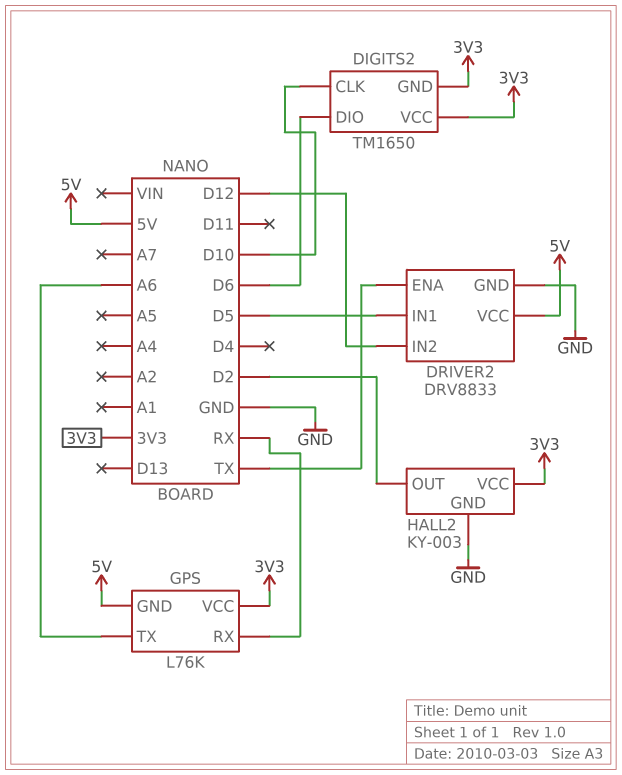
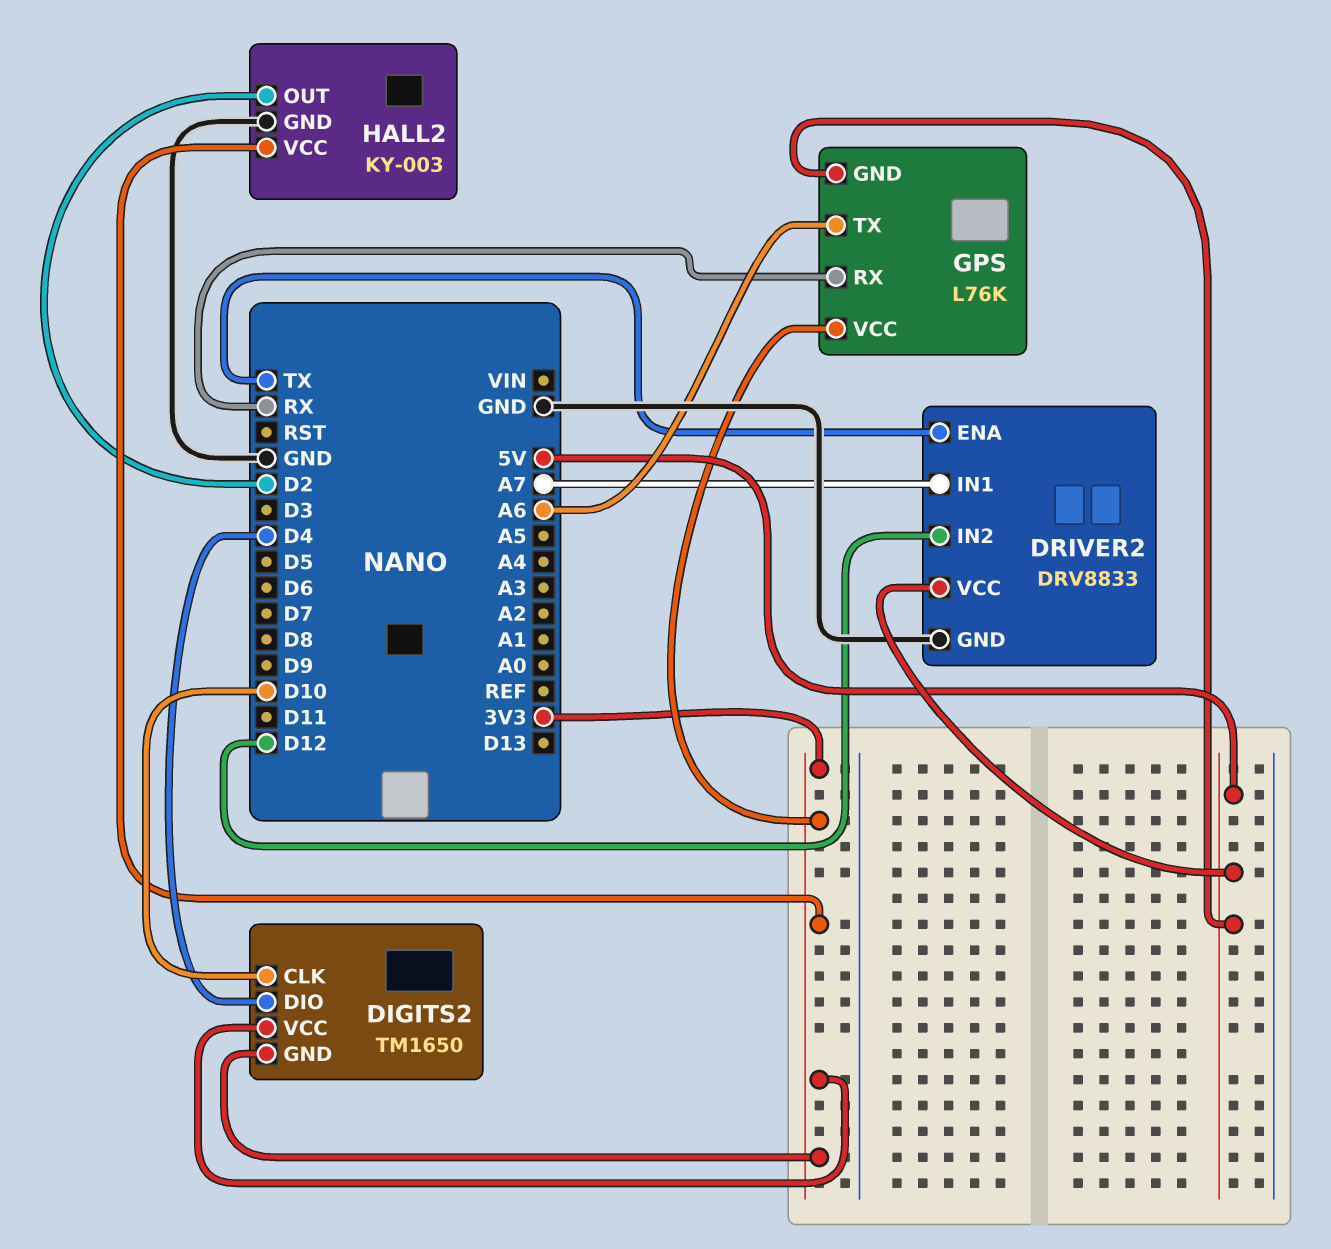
DIGITS2 pin DIO: D6 -> D4
DRIVER2 pin IN1: D5 -> A7

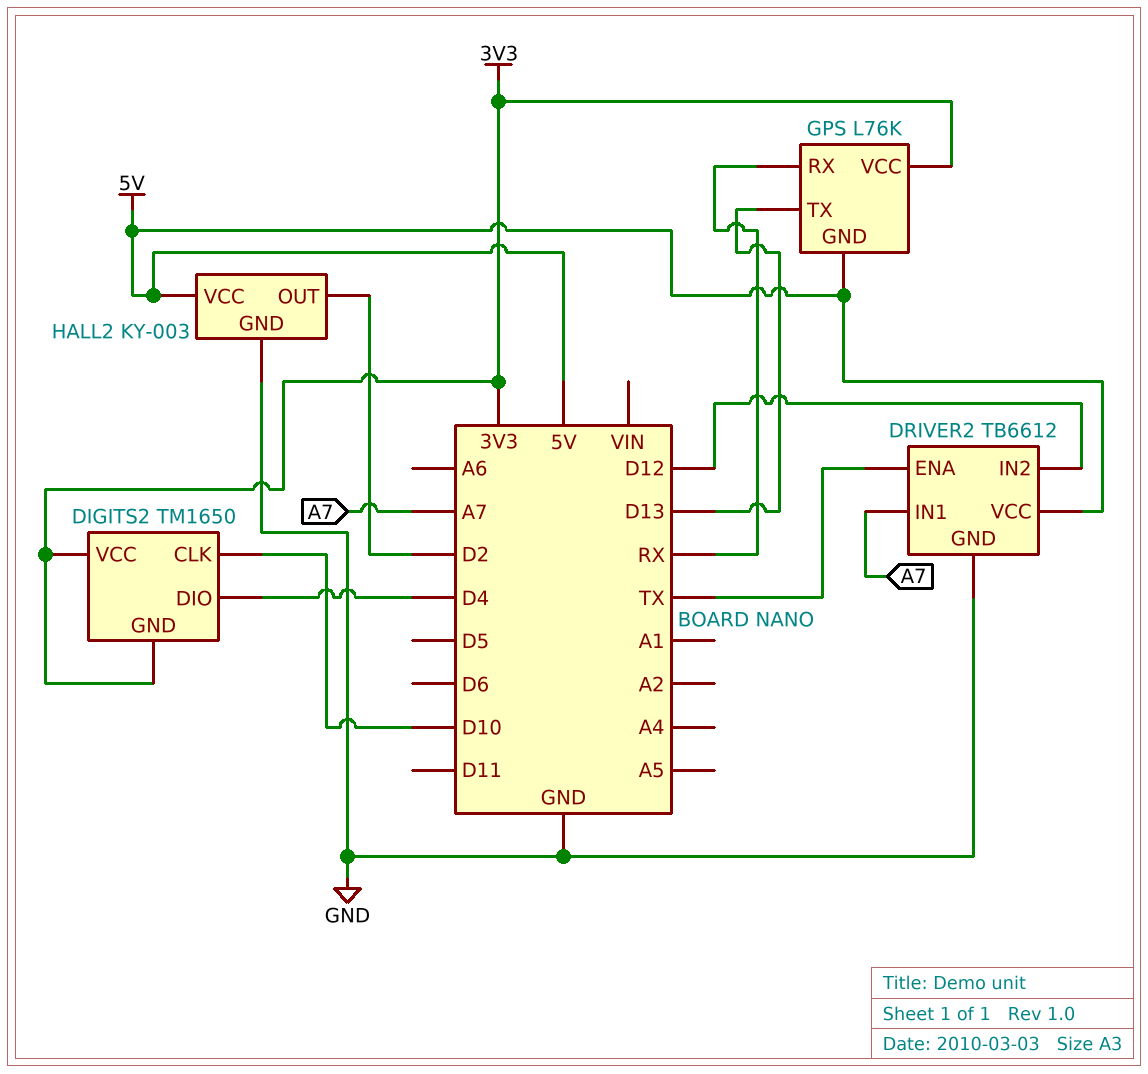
DRIVER2: DRV8833 -> TB6612
GPS pin TX: A6 -> D13
HALL2 pin VCC: 3V3 -> 5V

